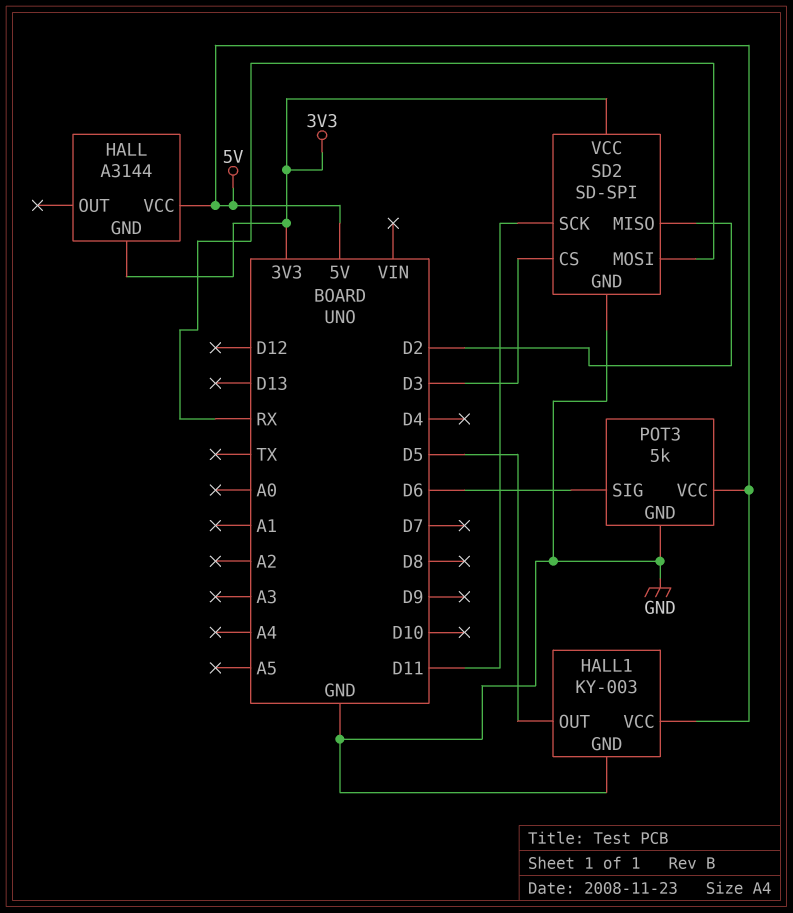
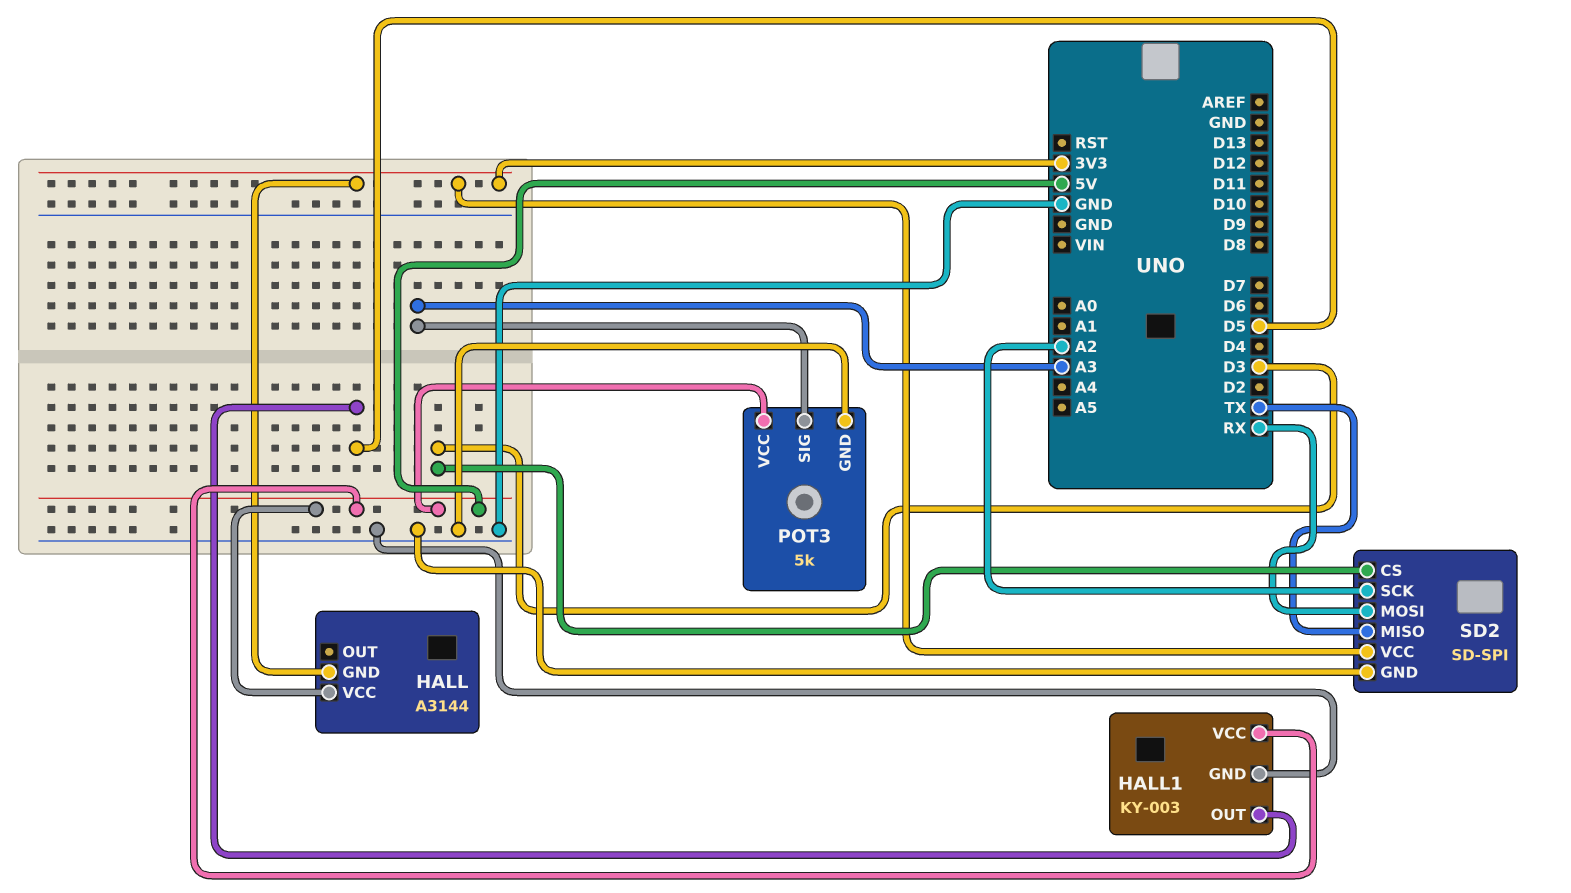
POT3 pin SIG: D6 -> A3
SD2 pin MISO: D2 -> TX
SD2 pin SCK: D11 -> A2

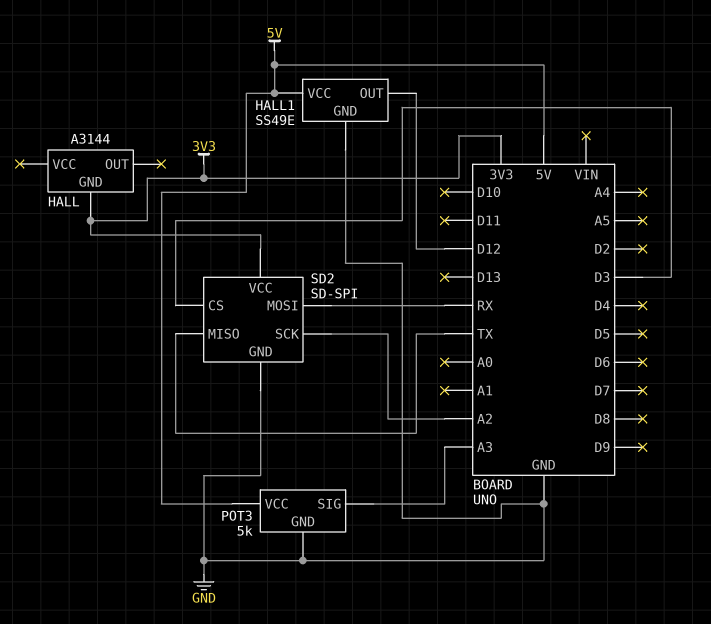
HALL pin VCC: 5V -> none
HALL1: KY-003 -> SS49E
HALL1 pin OUT: D5 -> D12

